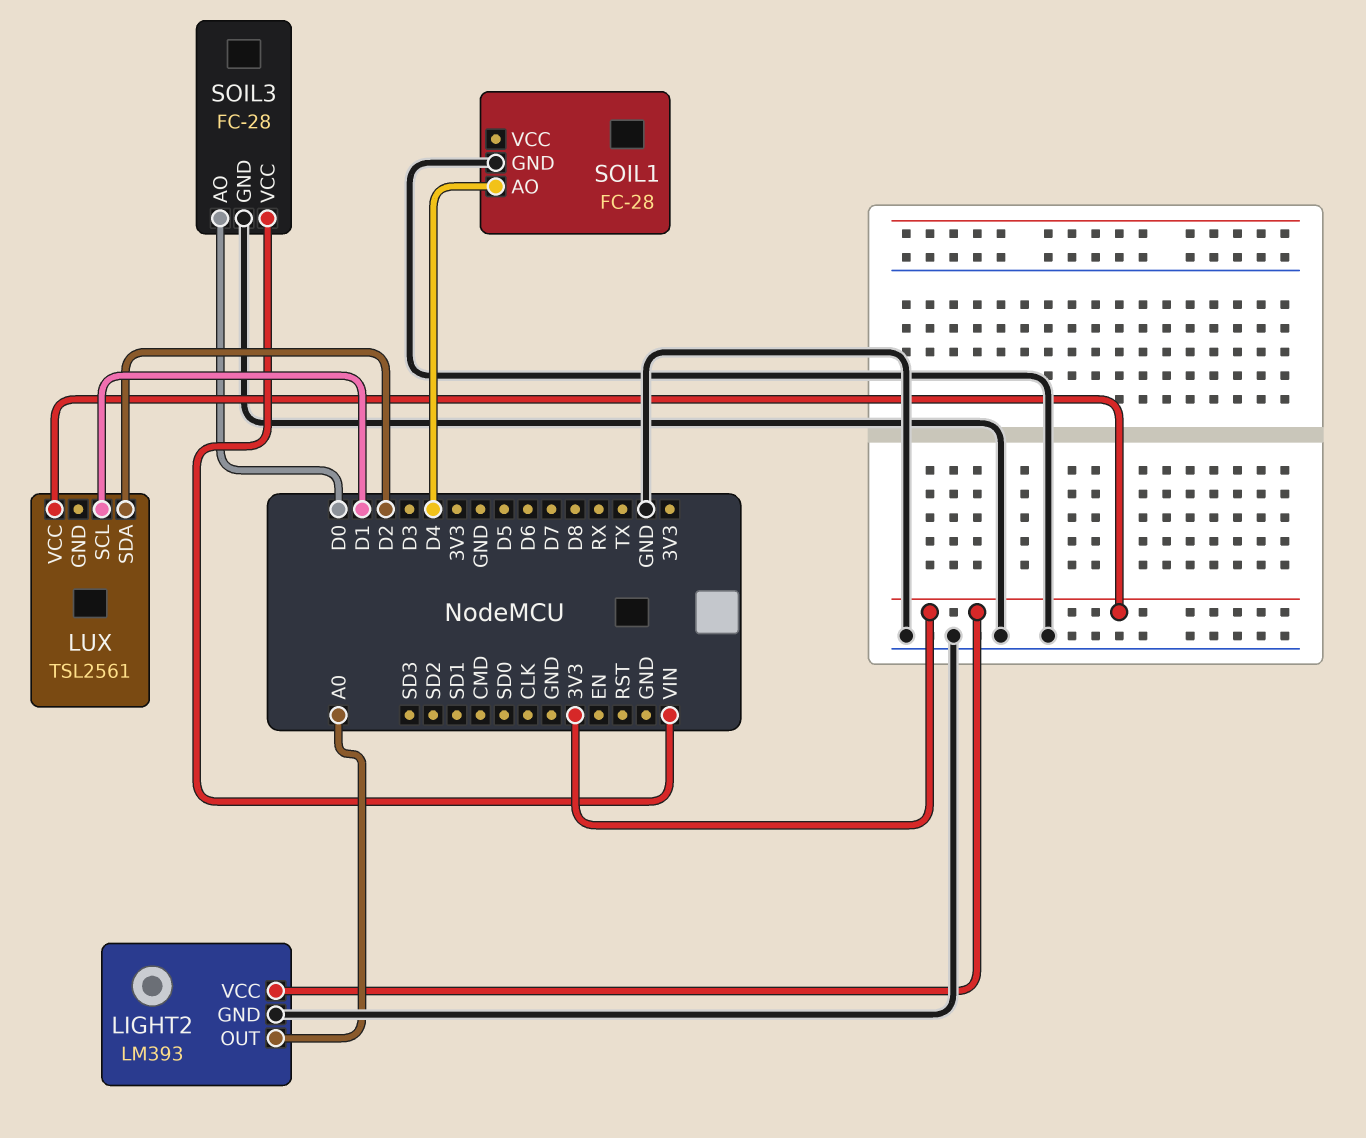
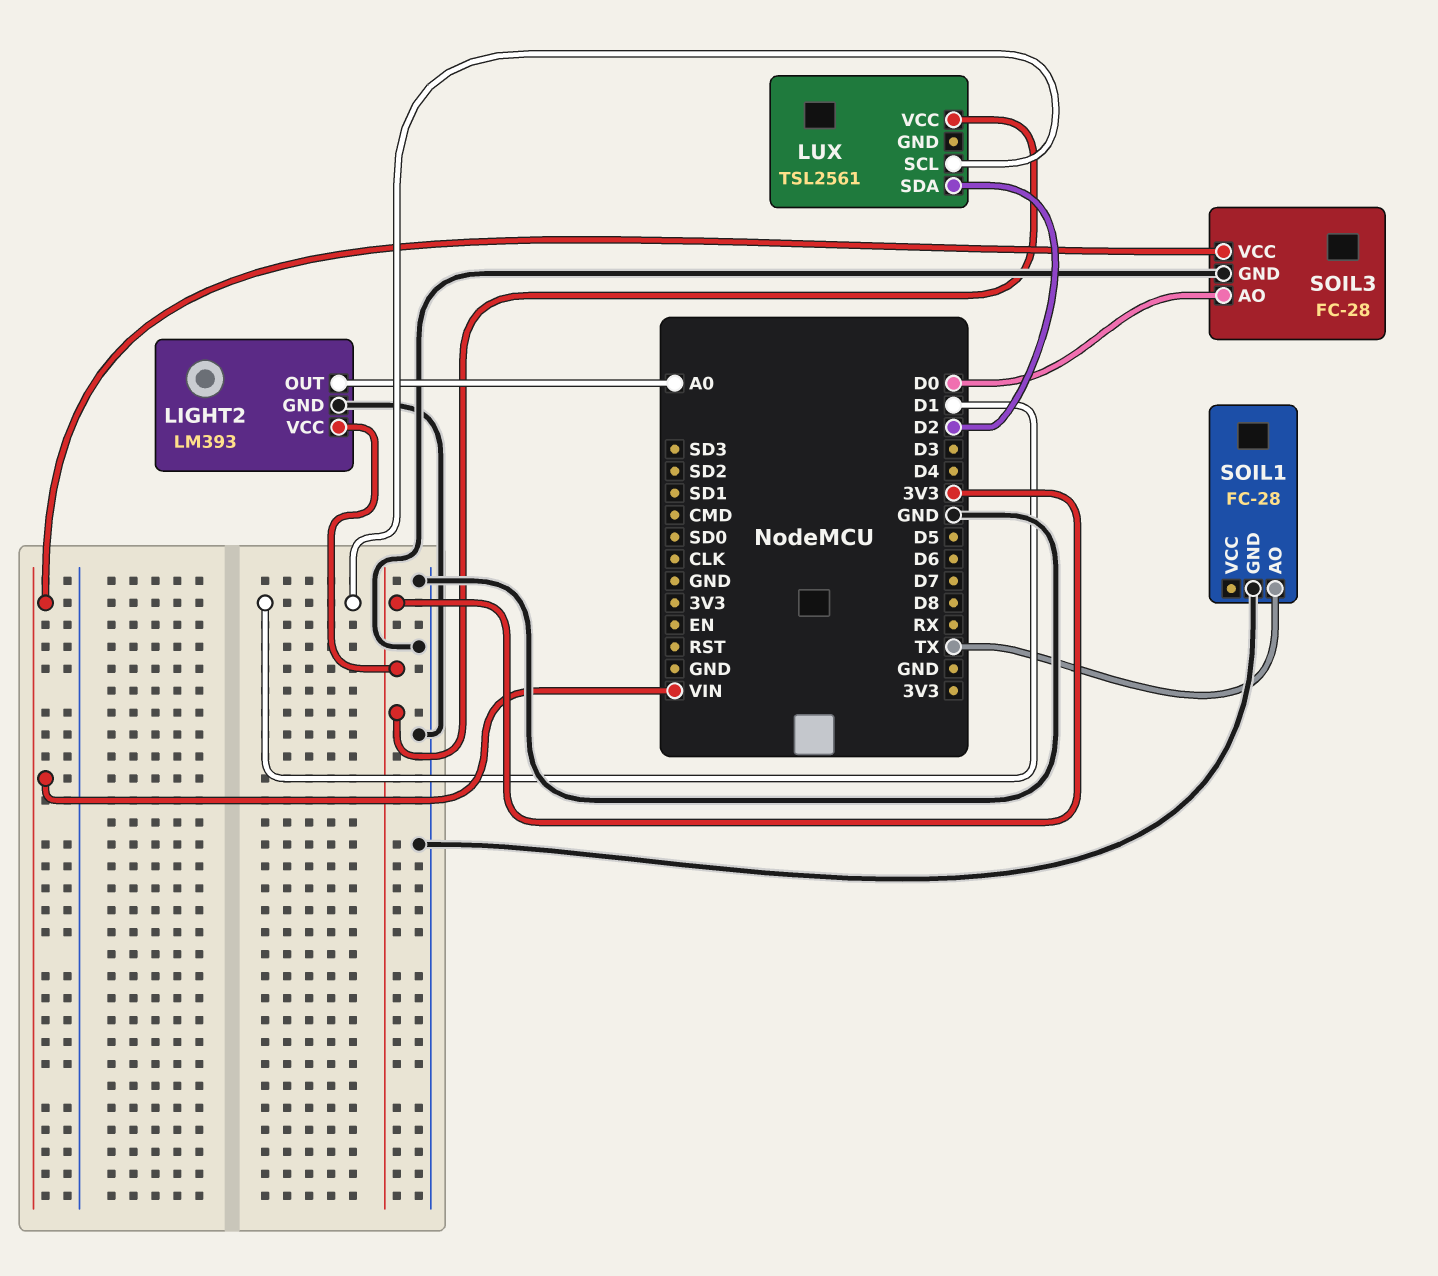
SOIL1 pin AO: D4 -> TX

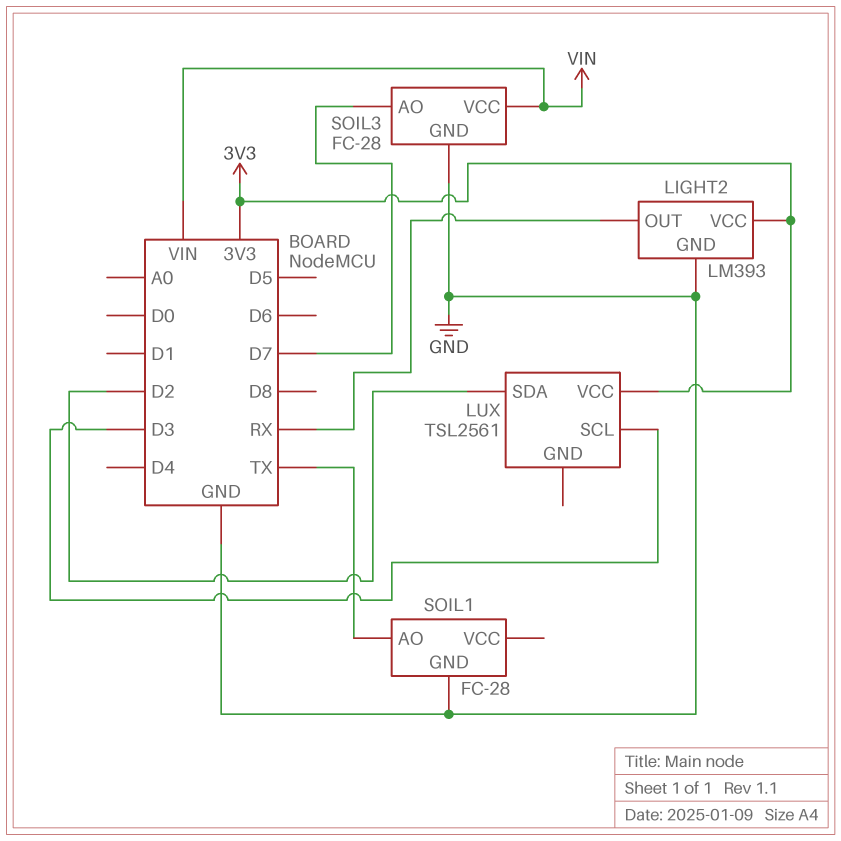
LIGHT2 pin OUT: A0 -> RX
LUX pin SCL: D1 -> D3
SOIL3 pin AO: D0 -> D7

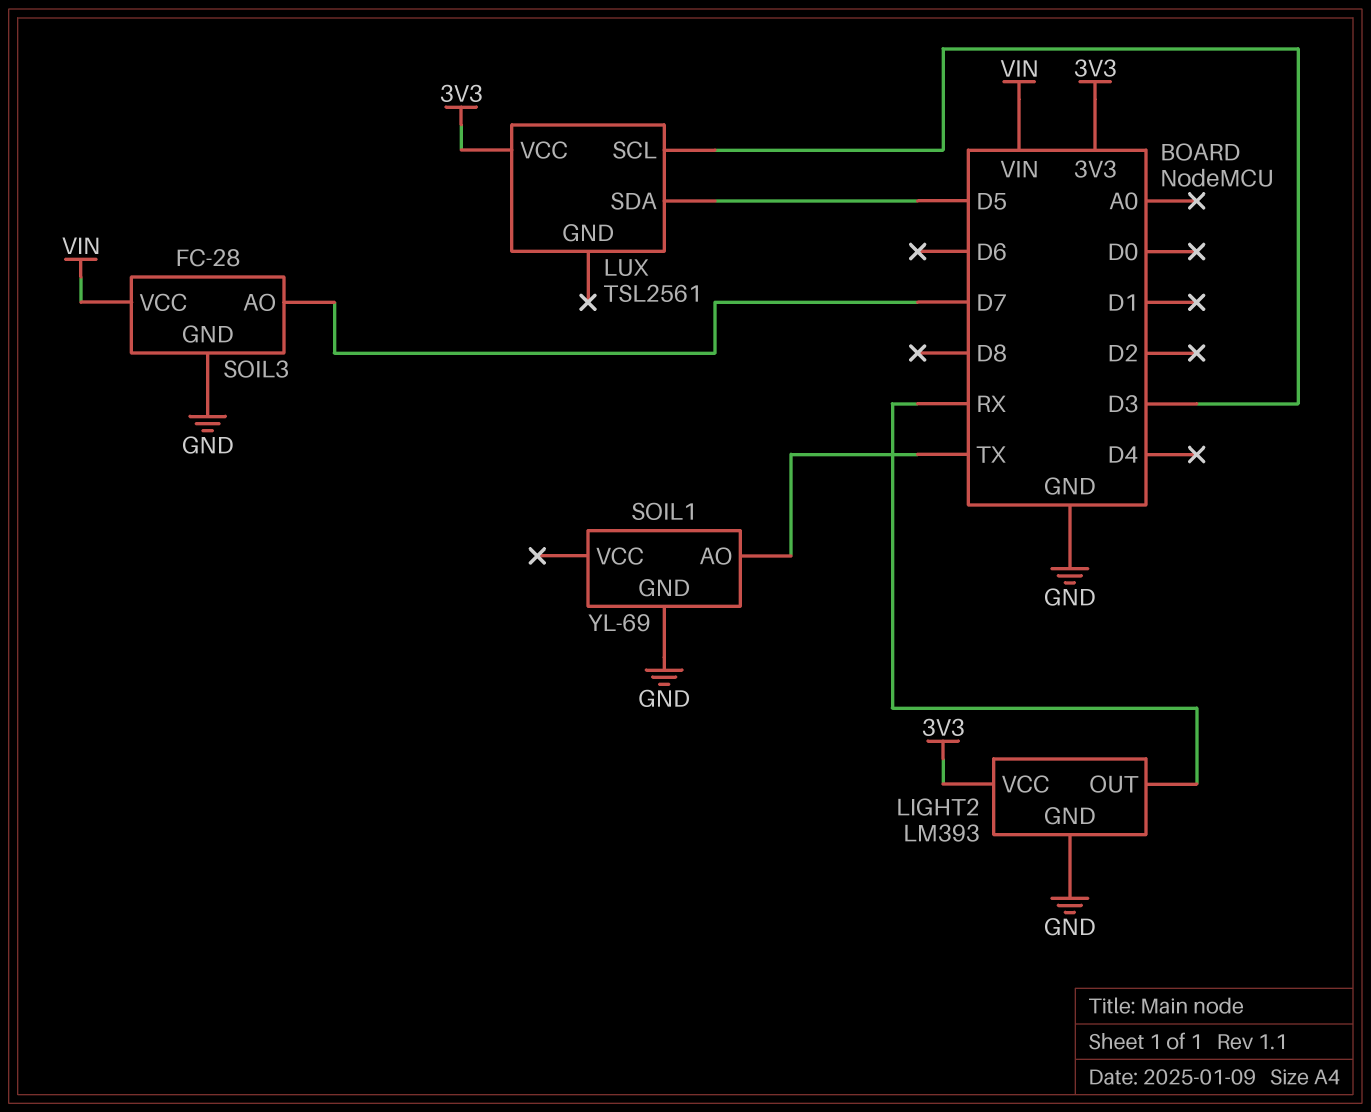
LUX pin SDA: D2 -> D5
SOIL1: FC-28 -> YL-69

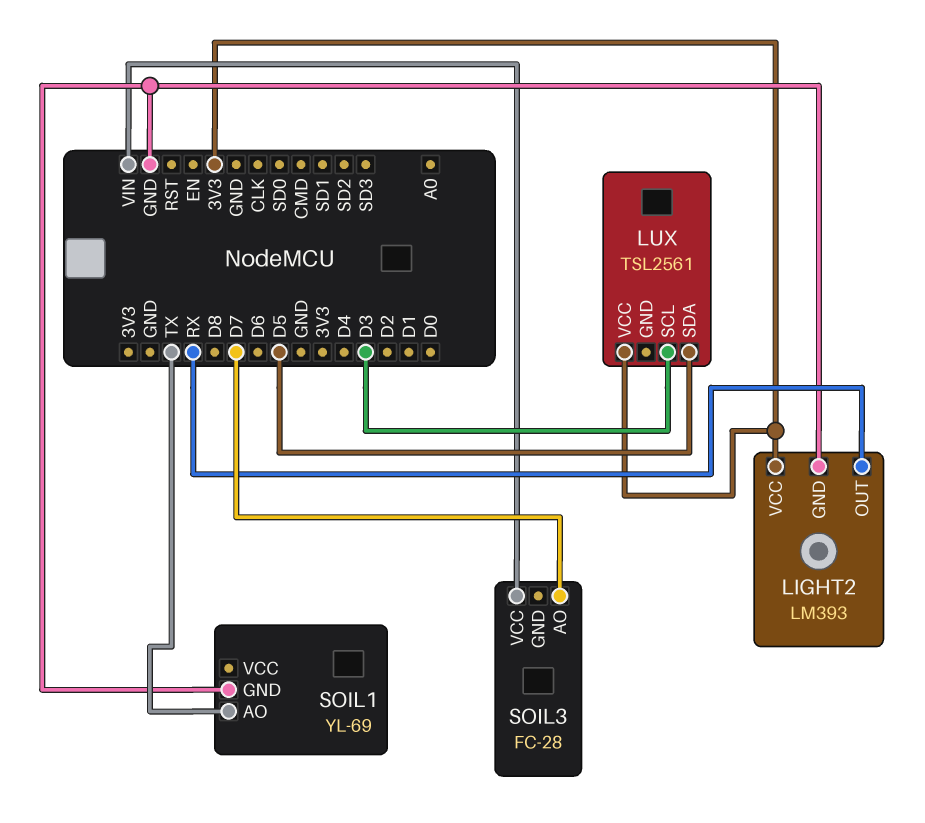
SOIL3 pin GND: GND -> none

